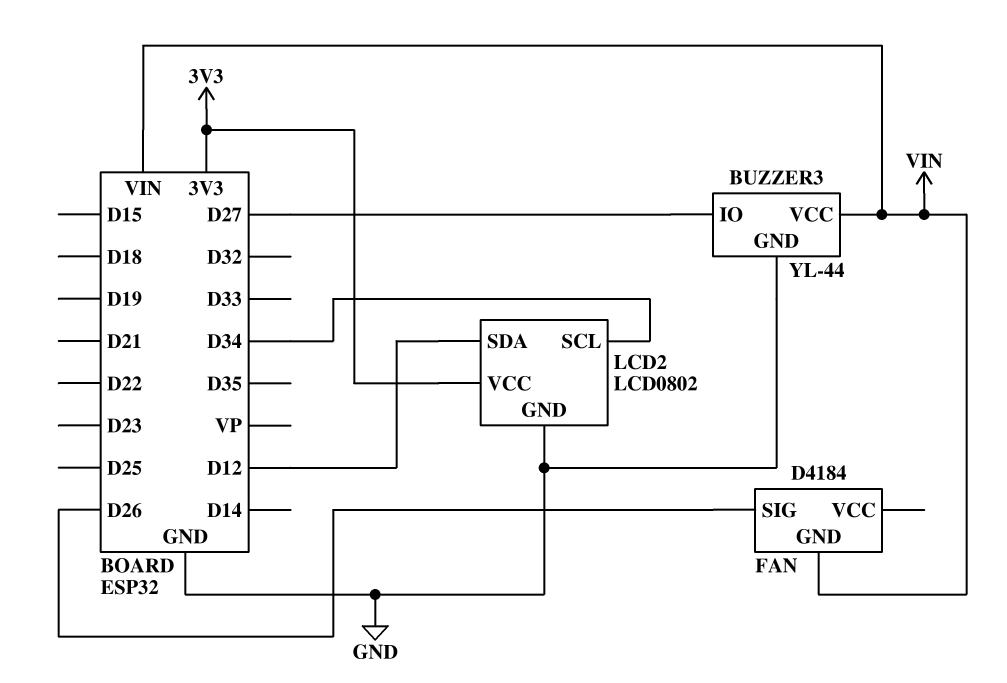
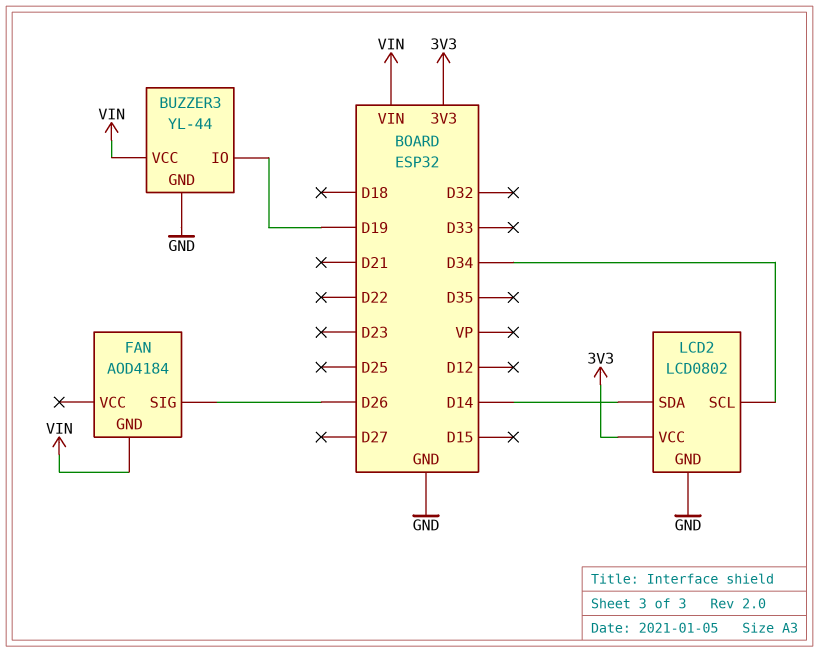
BUZZER3 pin IO: D27 -> D19
FAN: D4184 -> AOD4184
LCD2 pin SDA: D12 -> D14

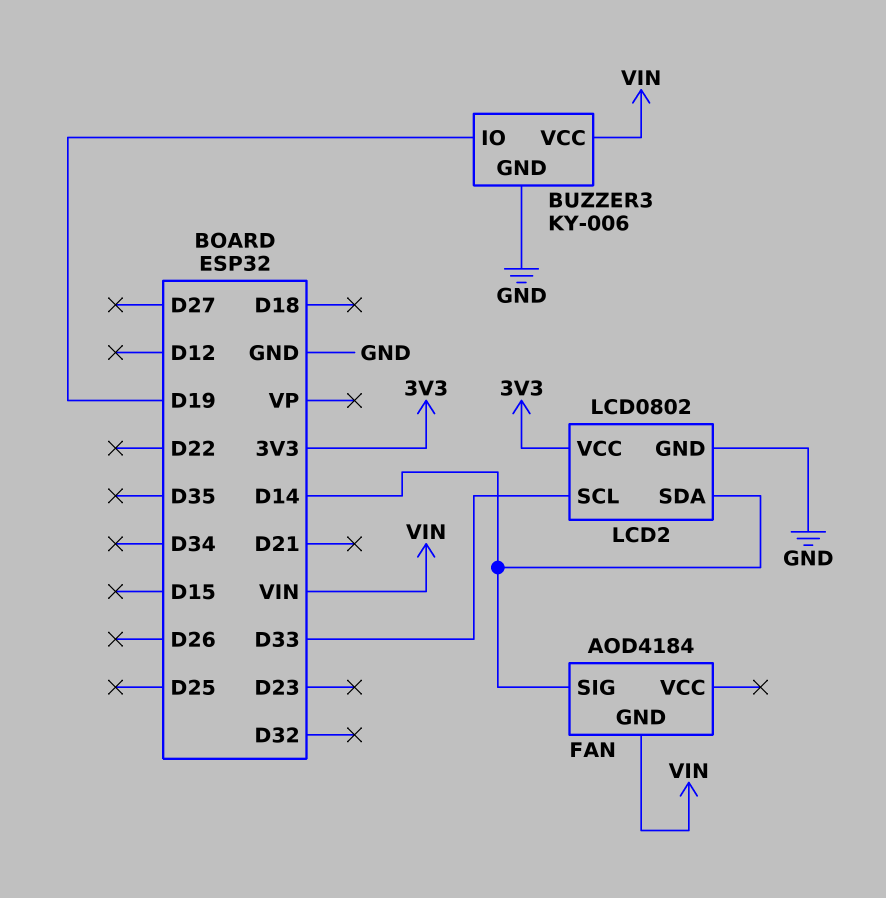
BUZZER3: YL-44 -> KY-006
FAN pin SIG: D26 -> D14
LCD2 pin SCL: D34 -> D33

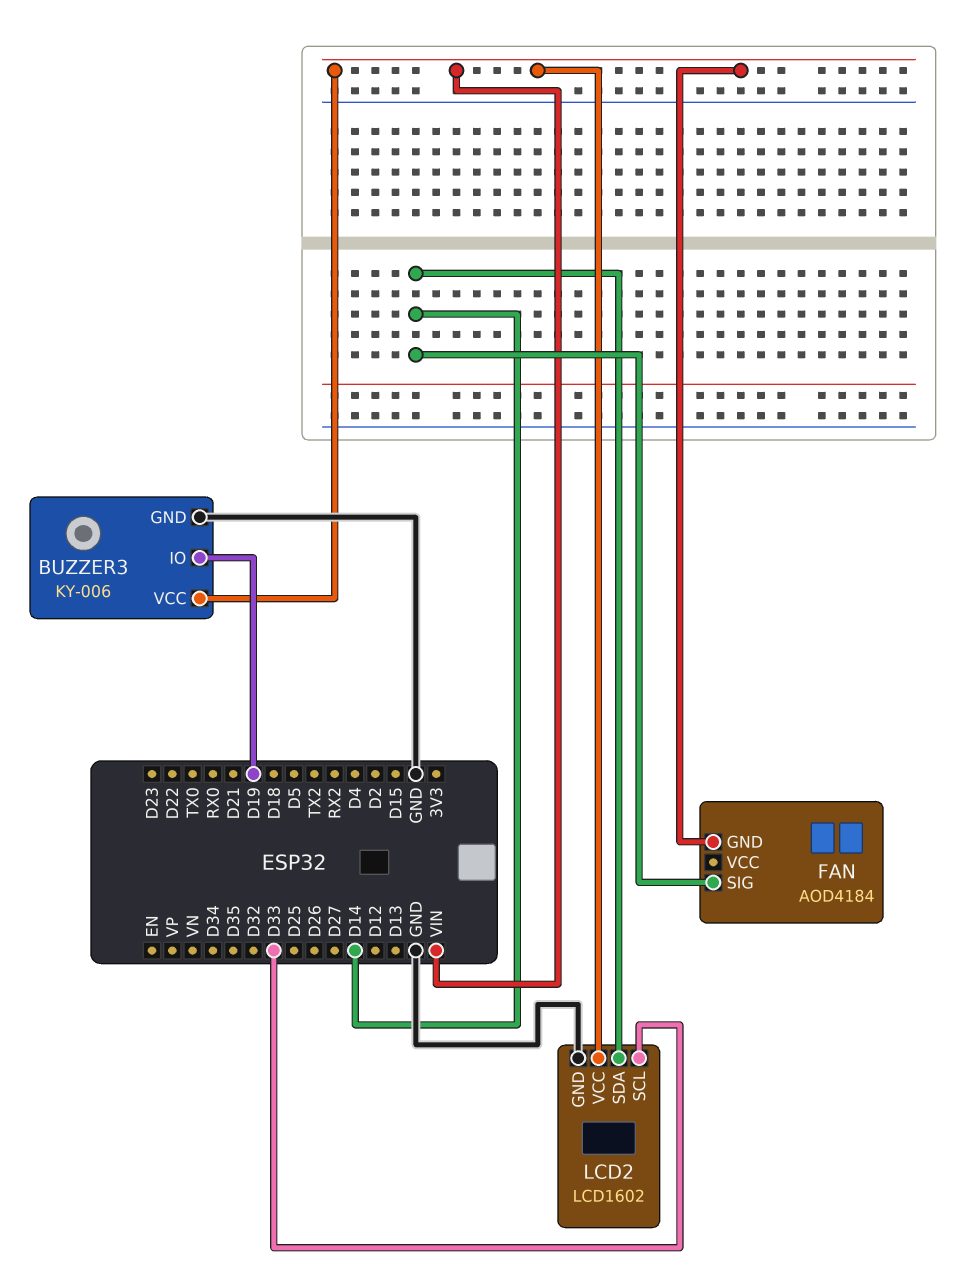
LCD2: LCD0802 -> LCD1602
LCD2 pin VCC: 3V3 -> VIN

